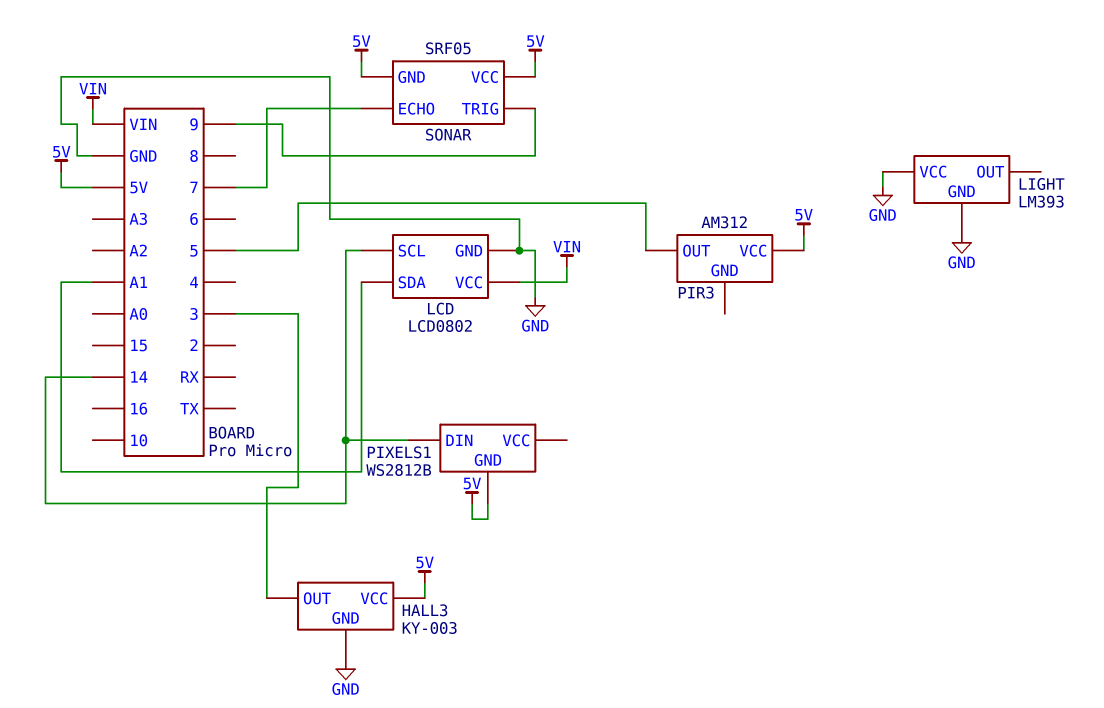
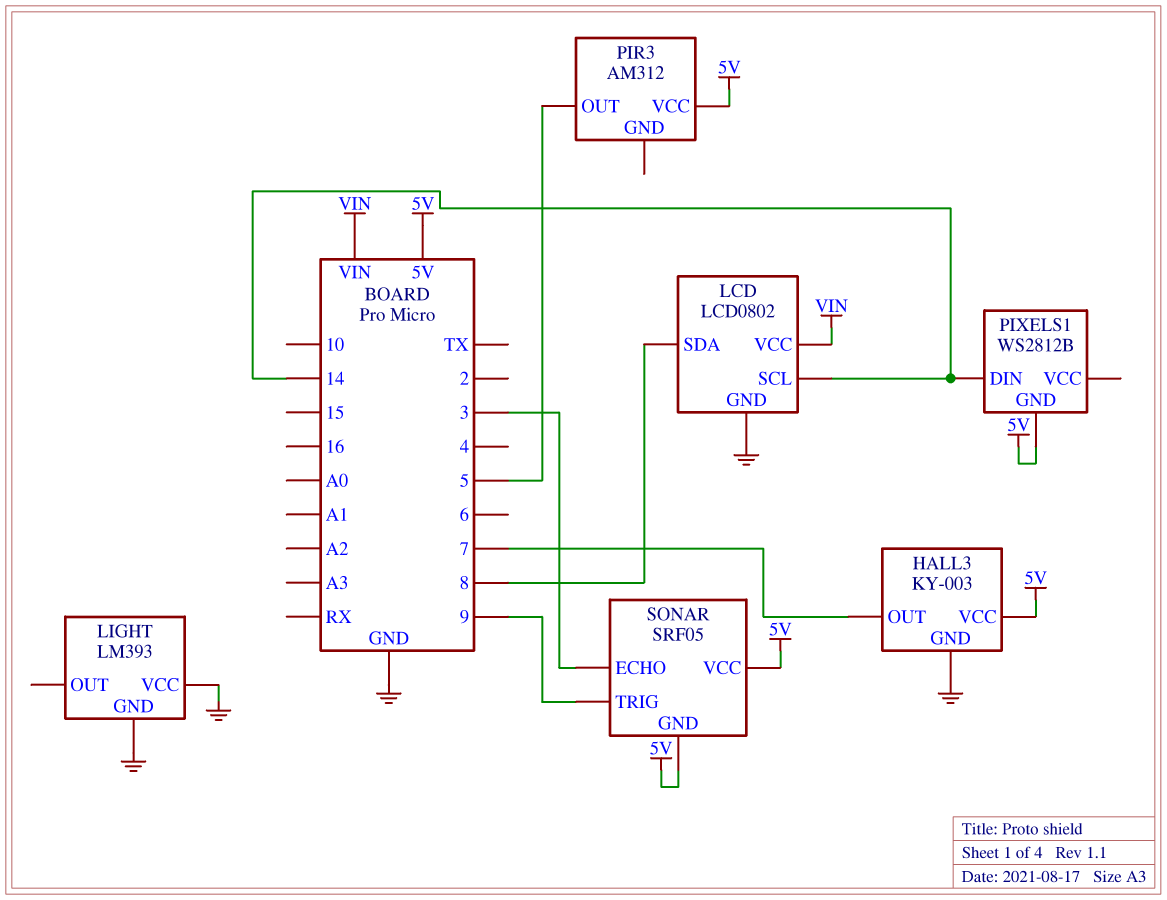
HALL3 pin OUT: 3 -> 7
LCD pin SDA: A1 -> 8
SONAR pin ECHO: 7 -> 3

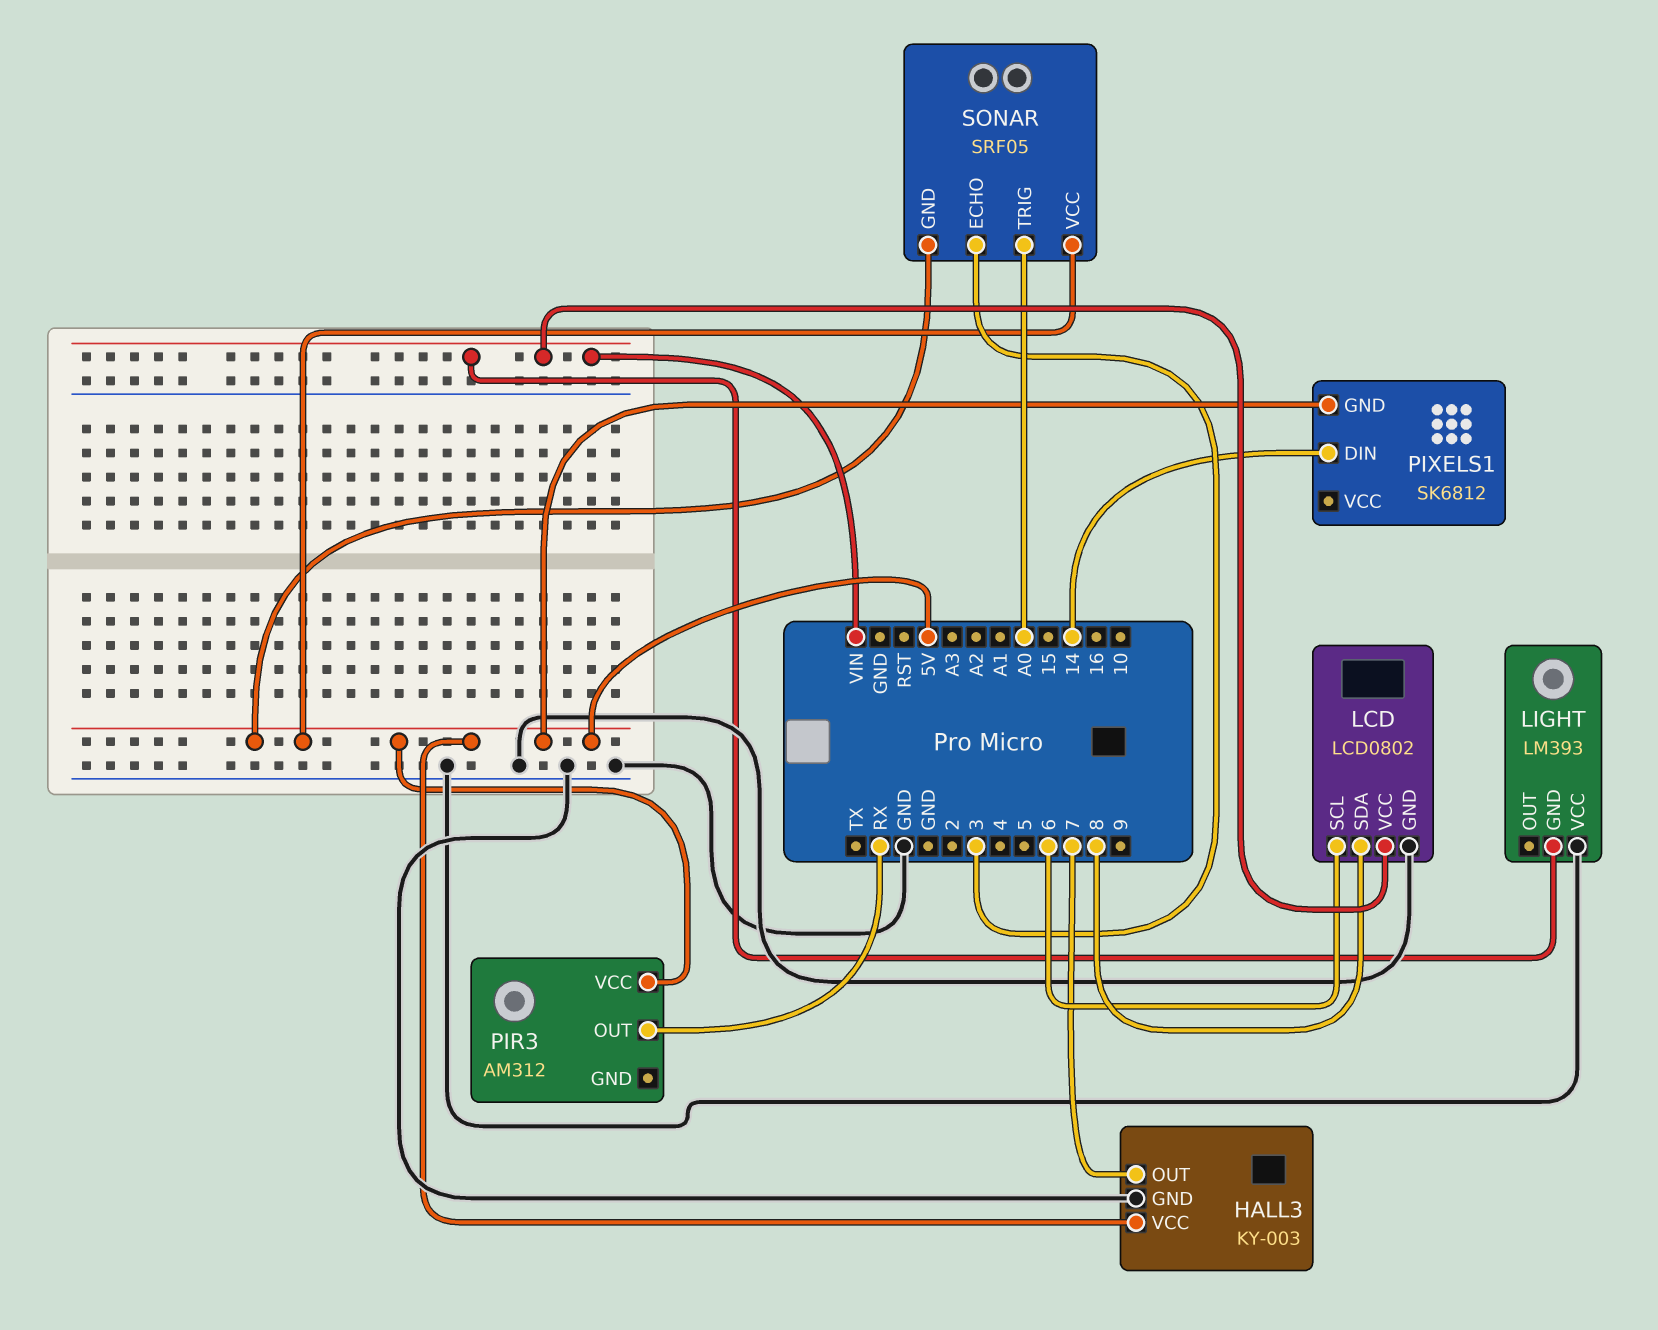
LCD pin SCL: 14 -> 6
LIGHT pin GND: GND -> VIN
PIR3 pin OUT: 5 -> RX
PIXELS1: WS2812B -> SK6812
SONAR pin TRIG: 9 -> A0

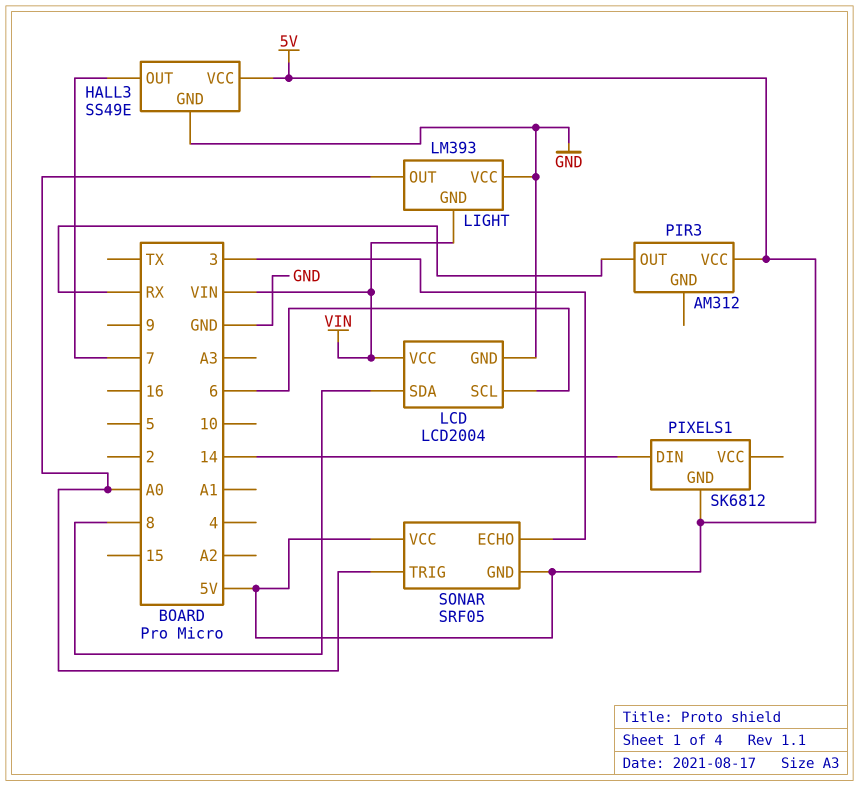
HALL3: KY-003 -> SS49E
LCD: LCD0802 -> LCD2004
LIGHT pin OUT: none -> A0

